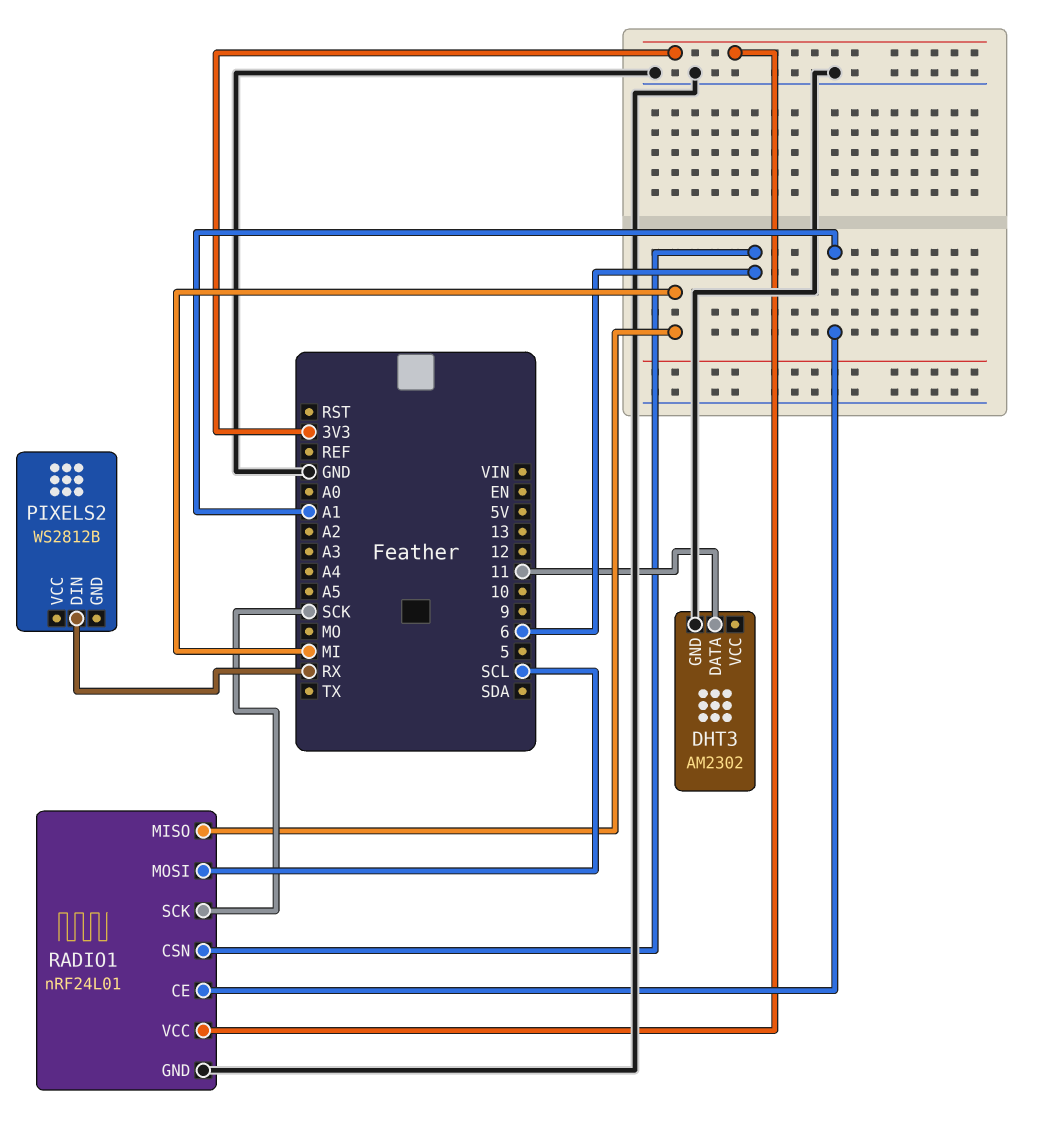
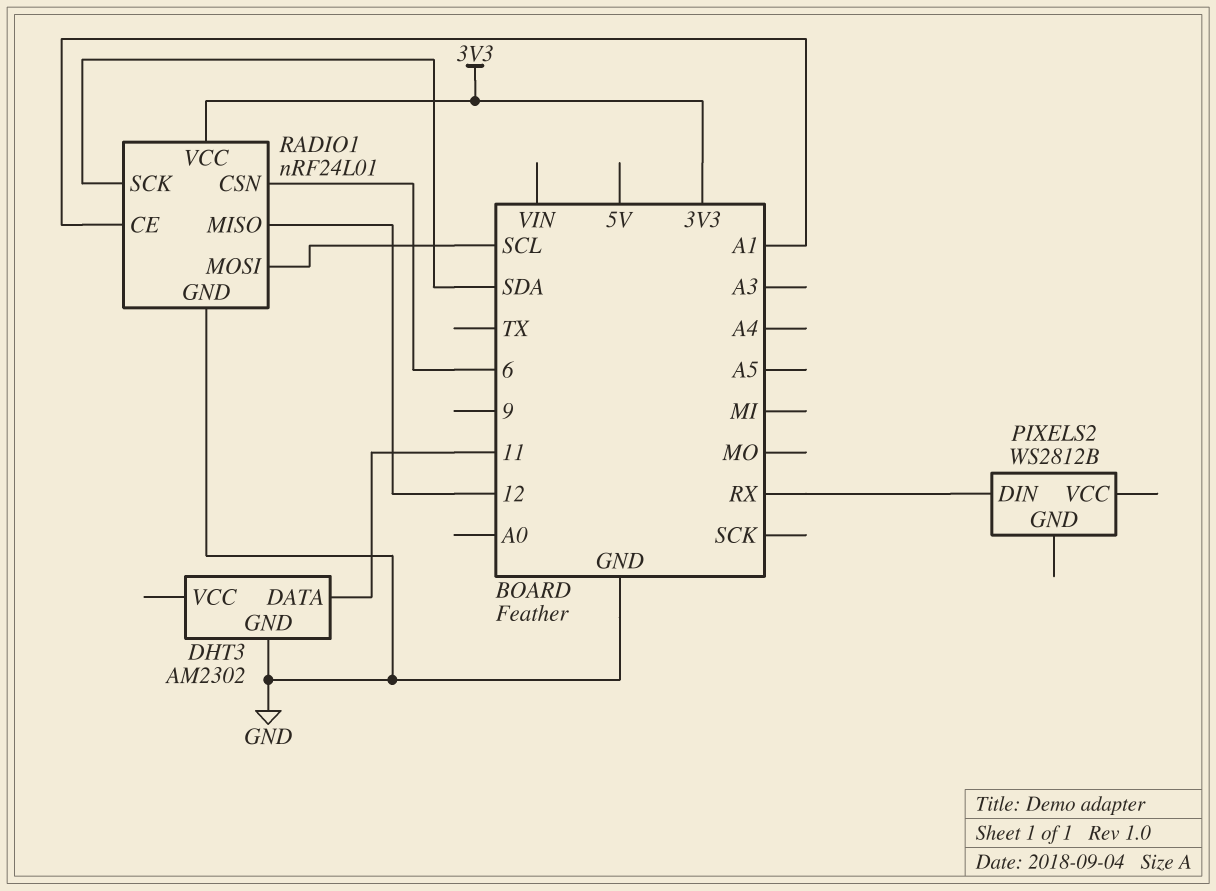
RADIO1 pin MISO: MI -> 12
RADIO1 pin SCK: SCK -> SDA

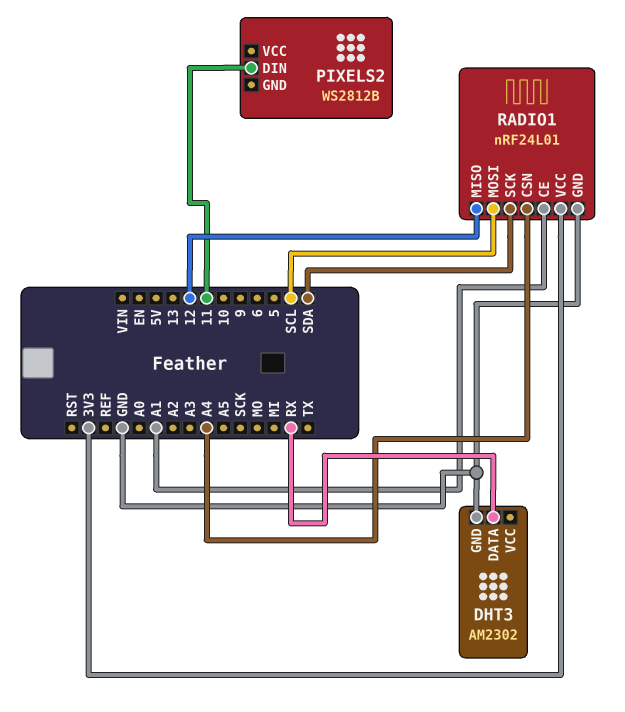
DHT3 pin DATA: 11 -> RX
PIXELS2 pin DIN: RX -> 11
RADIO1 pin CSN: 6 -> A4

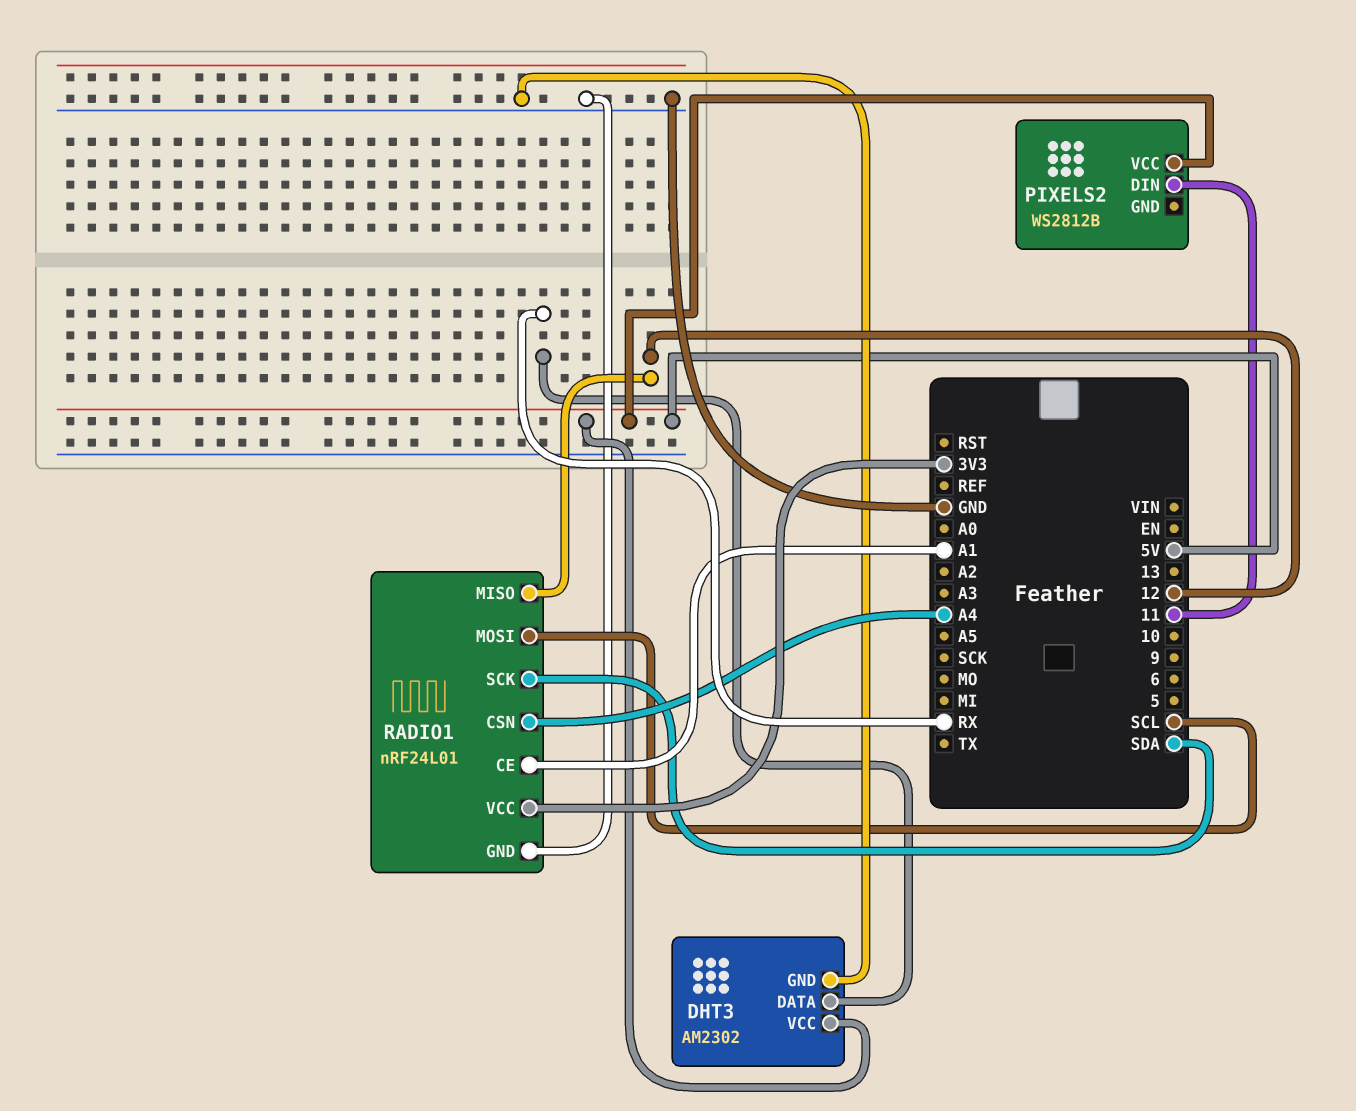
DHT3 pin VCC: none -> 5V
PIXELS2 pin VCC: none -> 5V

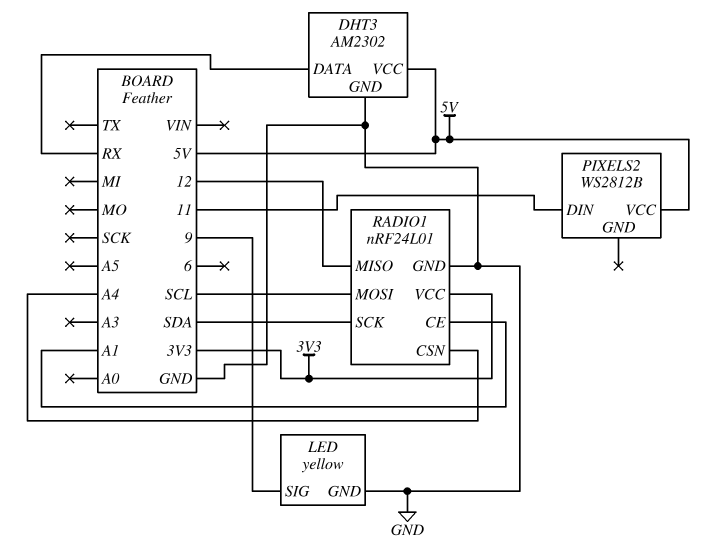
LED: none -> yellow
LED pin GND: none -> GND
LED pin SIG: none -> 9

